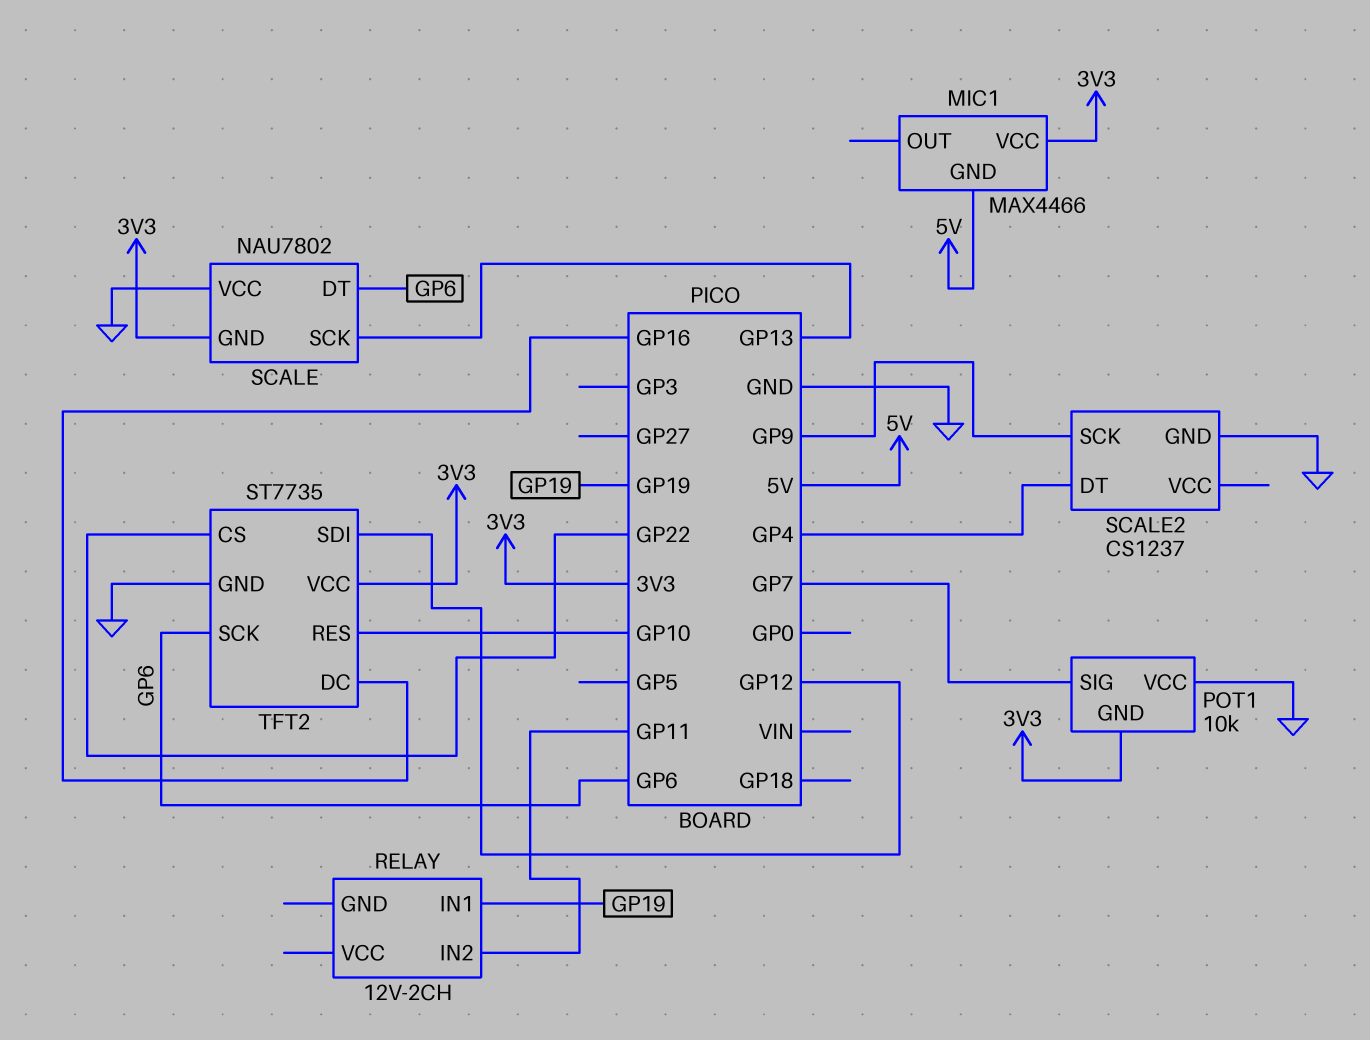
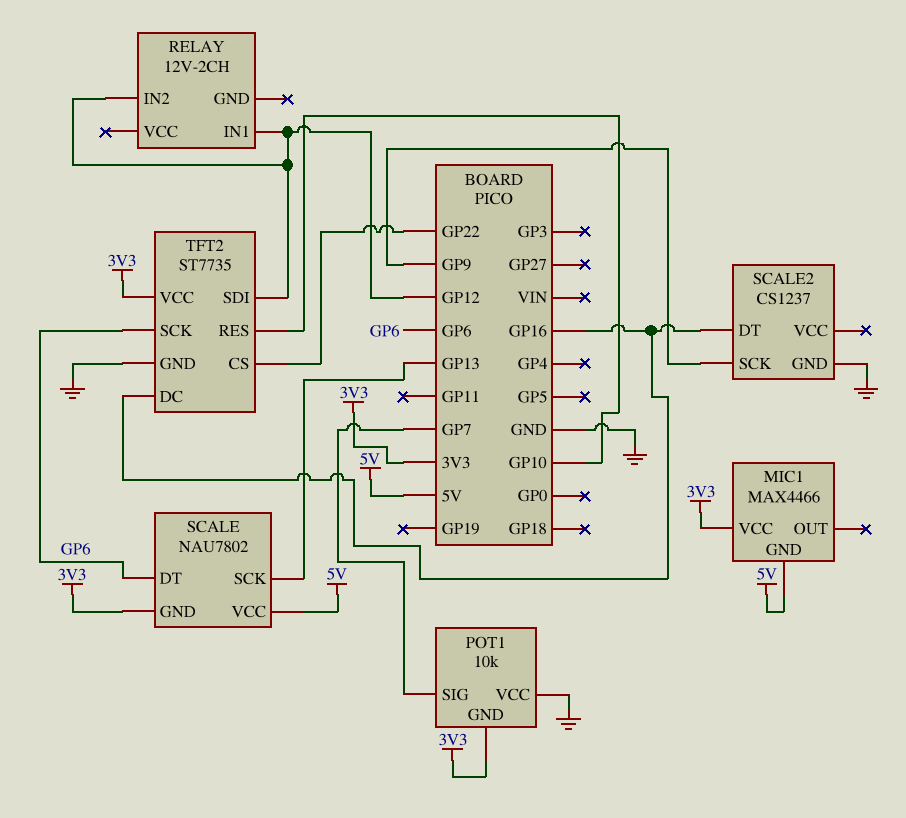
RELAY pin IN1: GP19 -> GP12
RELAY pin IN2: GP11 -> GP12
SCALE pin VCC: GND -> 5V
SCALE2 pin DT: GP4 -> GP16

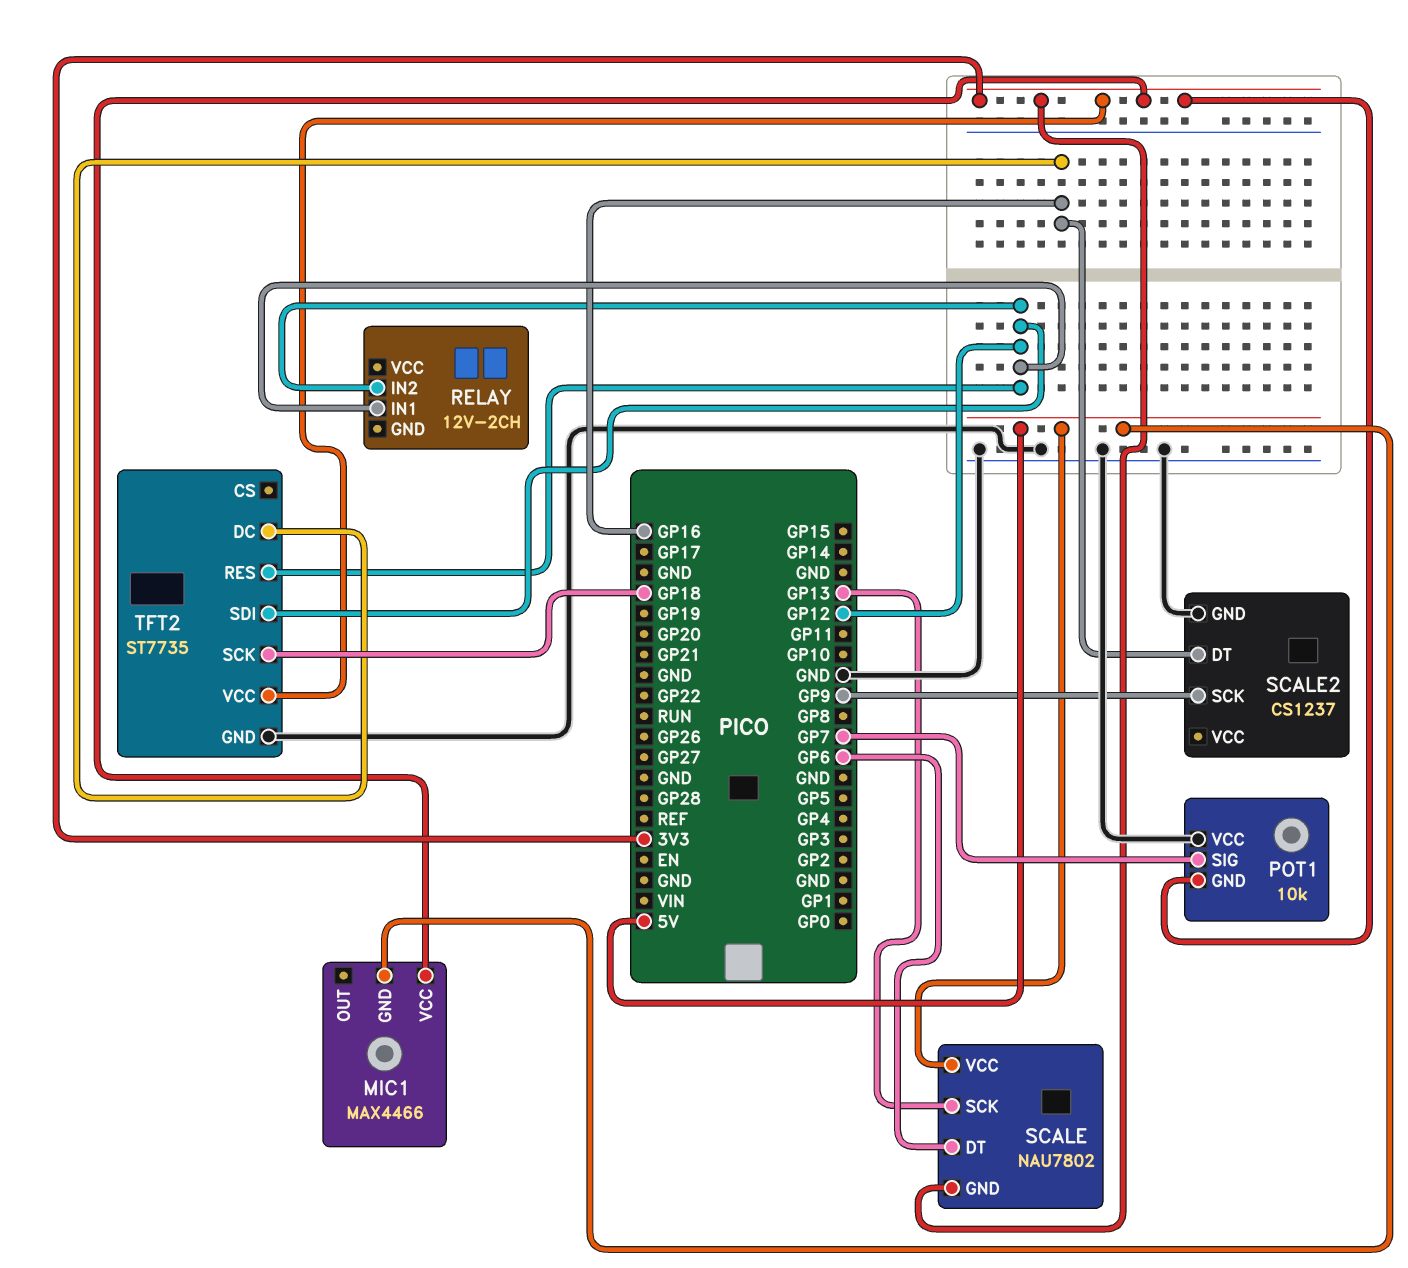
TFT2 pin CS: GP22 -> none
TFT2 pin RES: GP10 -> GP12
TFT2 pin SCK: GP6 -> GP18

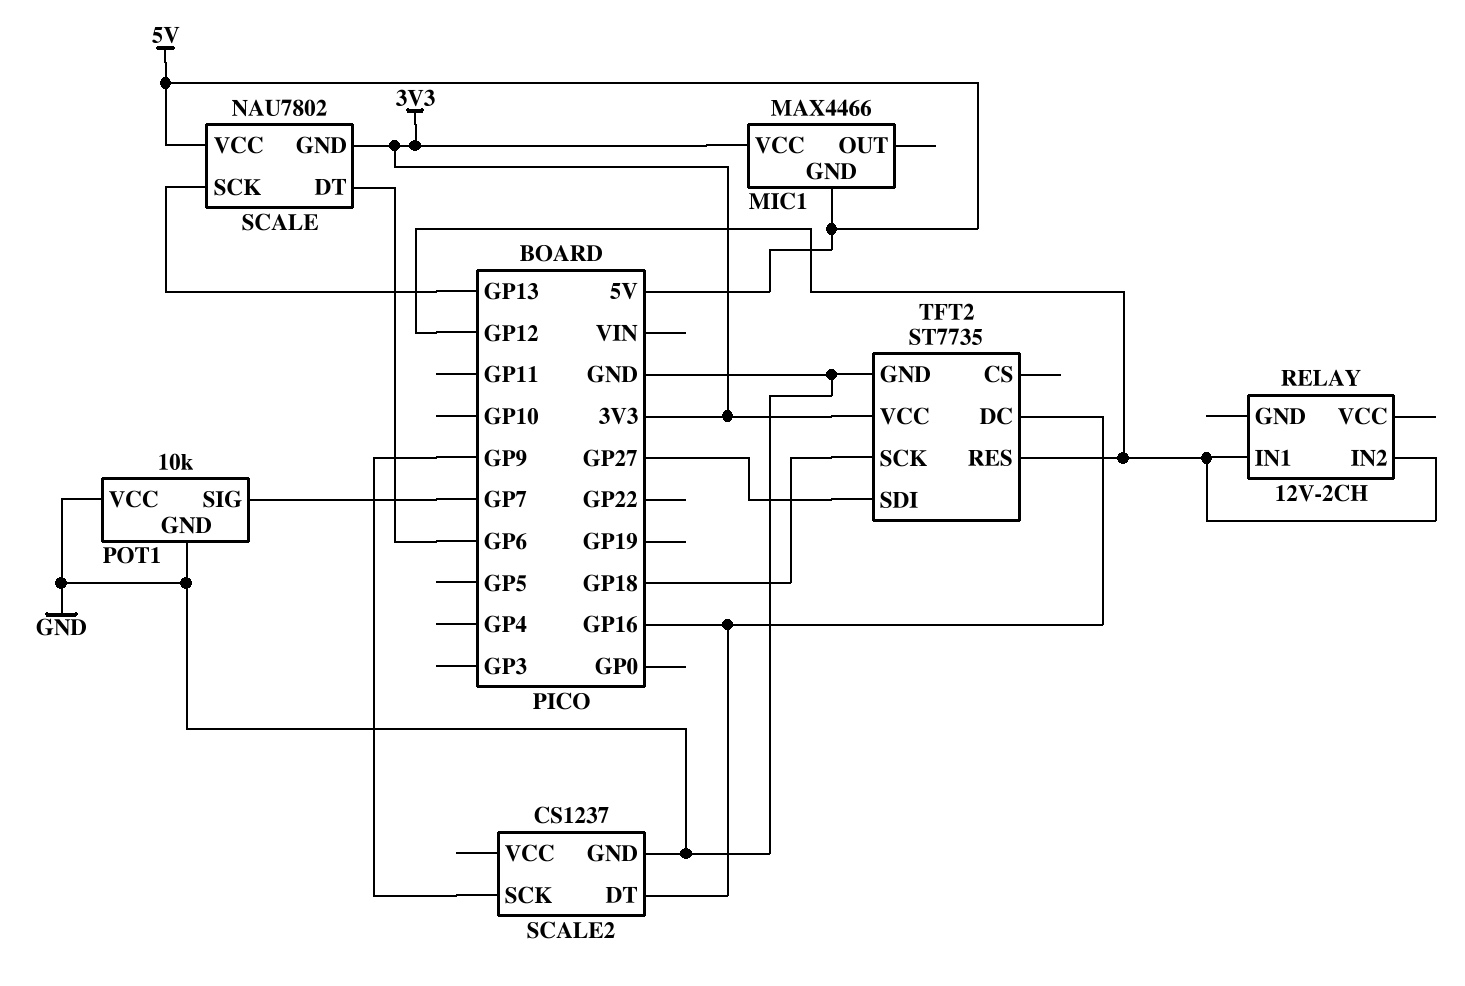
POT1 pin GND: 3V3 -> GND
TFT2 pin SDI: GP12 -> GP27

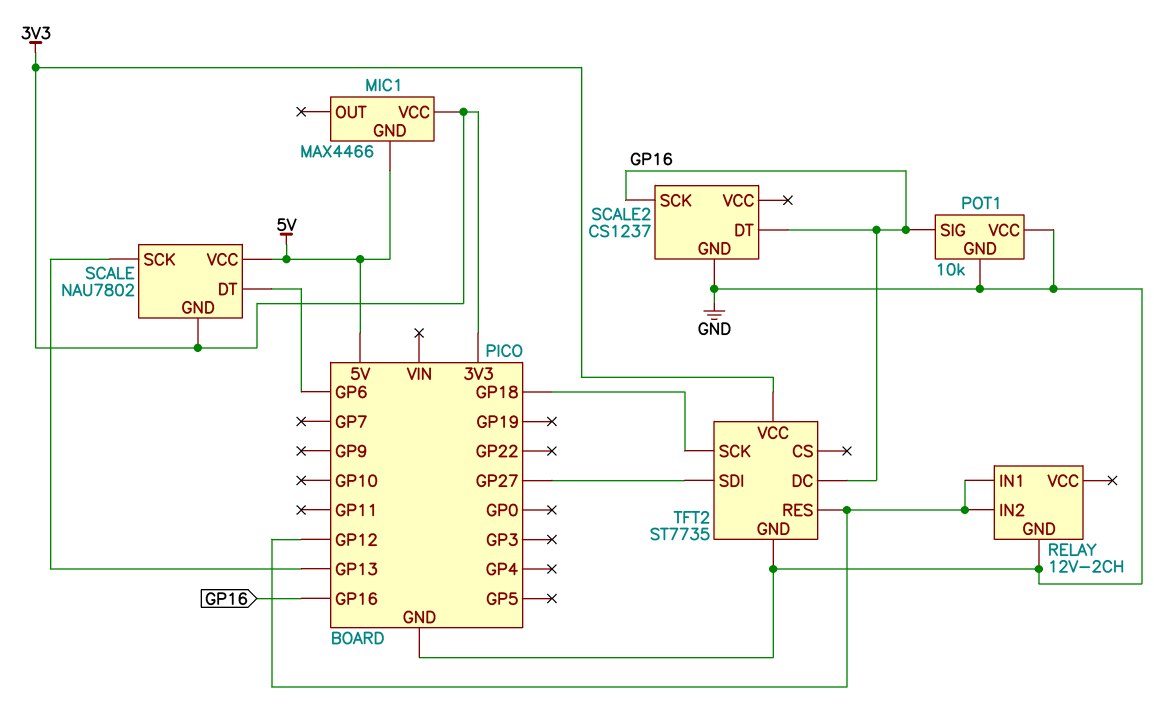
POT1 pin SIG: GP7 -> GP16
RELAY pin GND: none -> GND
SCALE2 pin SCK: GP9 -> GP16

